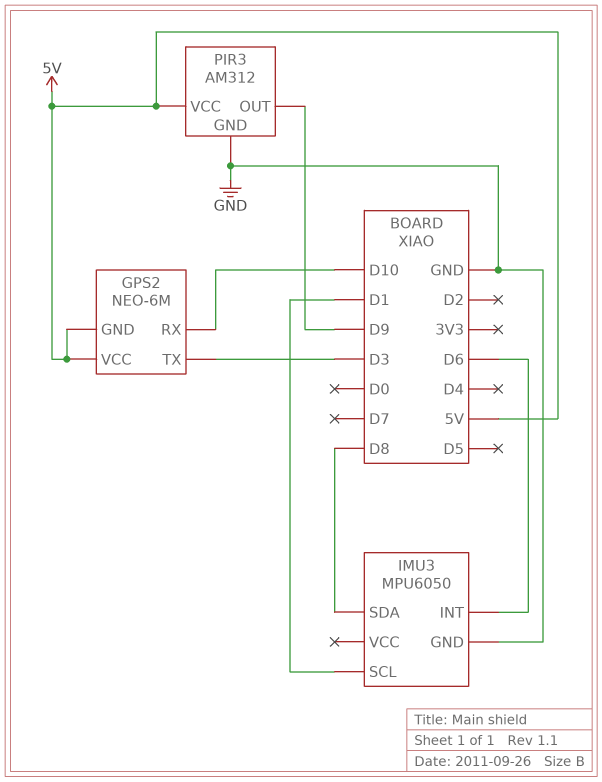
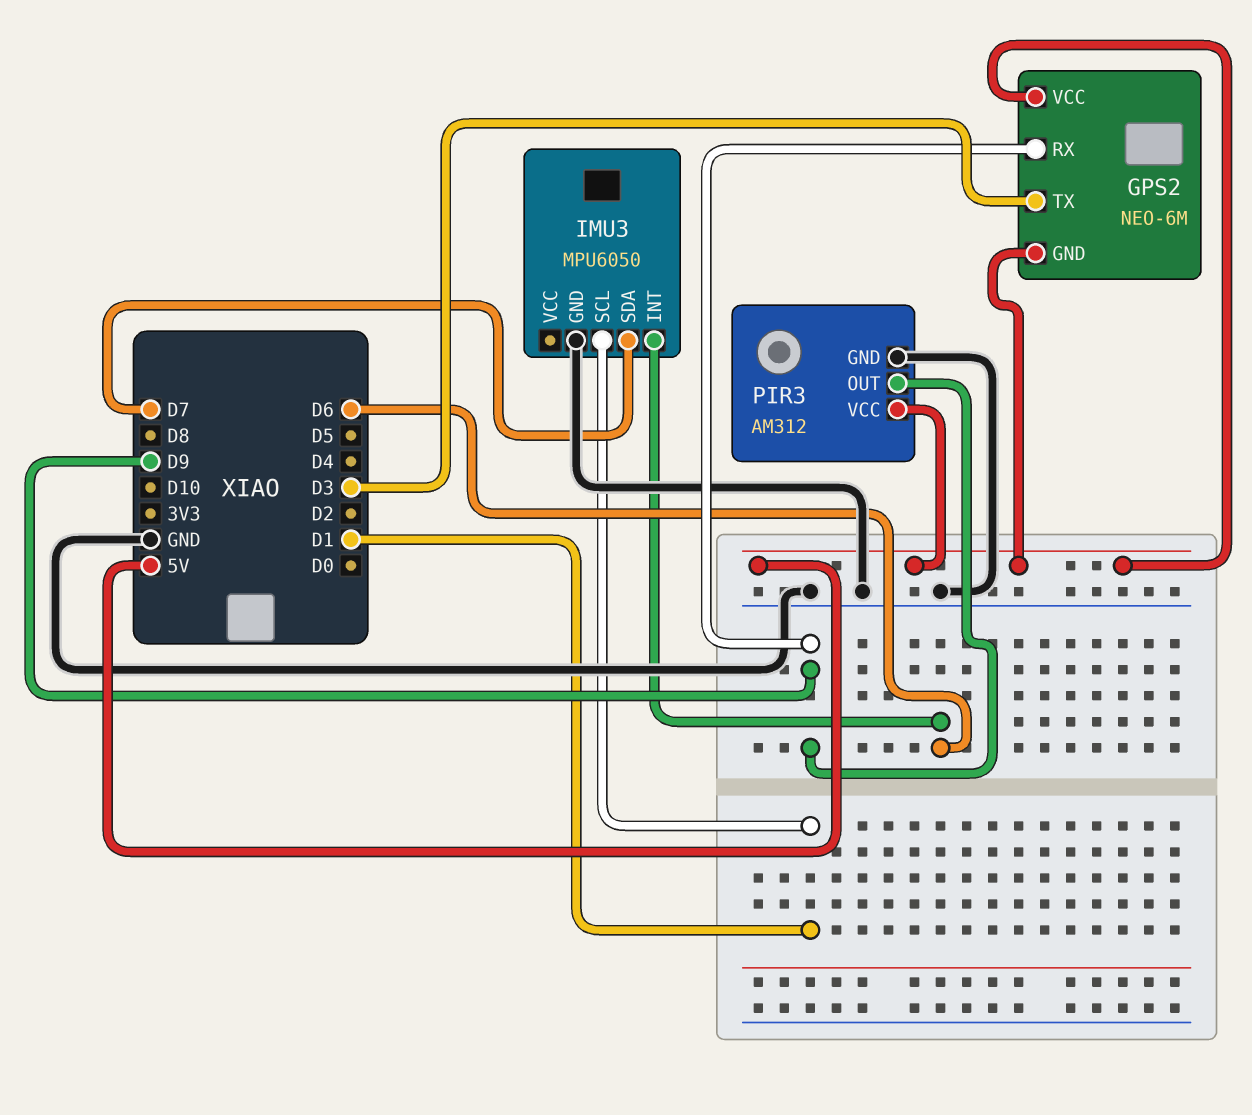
GPS2 pin RX: D10 -> D9
IMU3 pin SDA: D8 -> D7

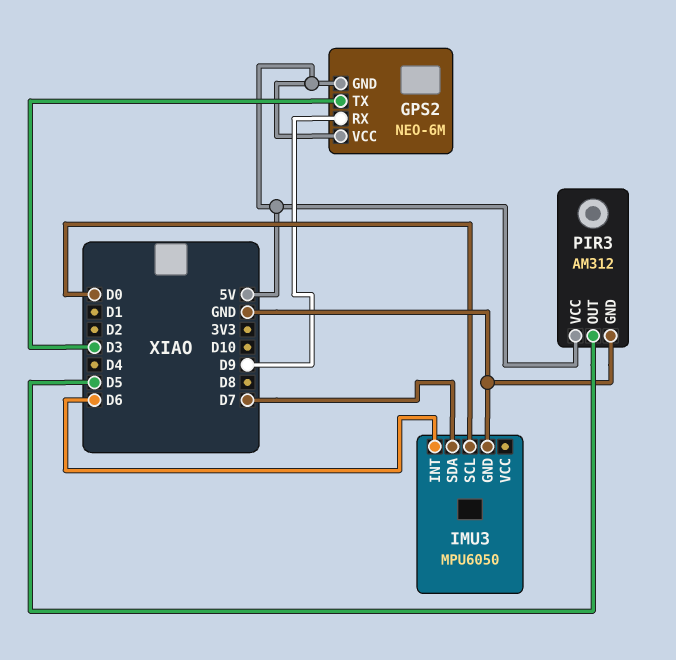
IMU3 pin SCL: D1 -> D0
PIR3 pin OUT: D9 -> D5

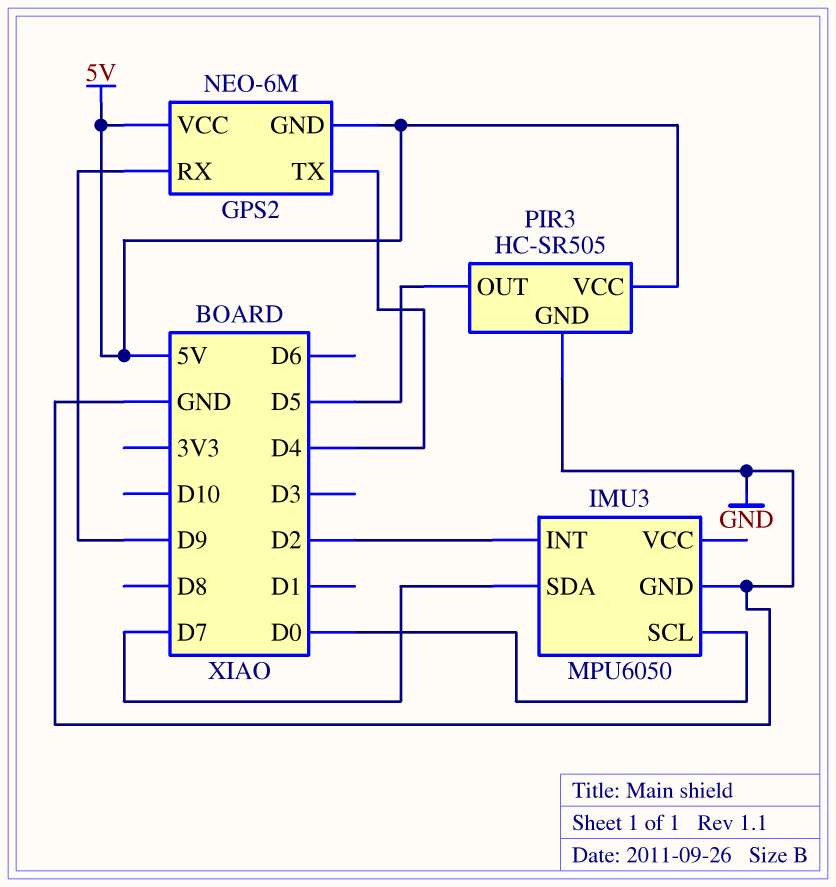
GPS2 pin TX: D3 -> D4
IMU3 pin INT: D6 -> D2
PIR3: AM312 -> HC-SR505

